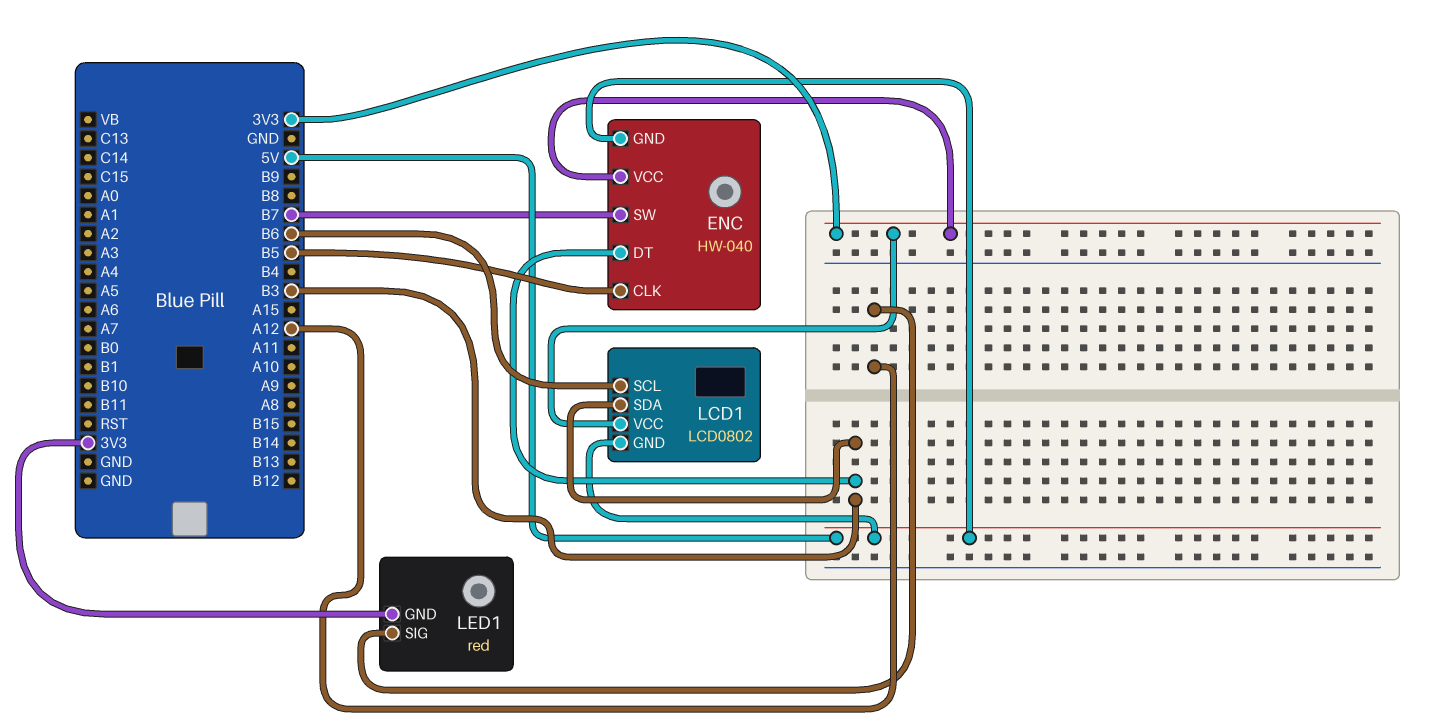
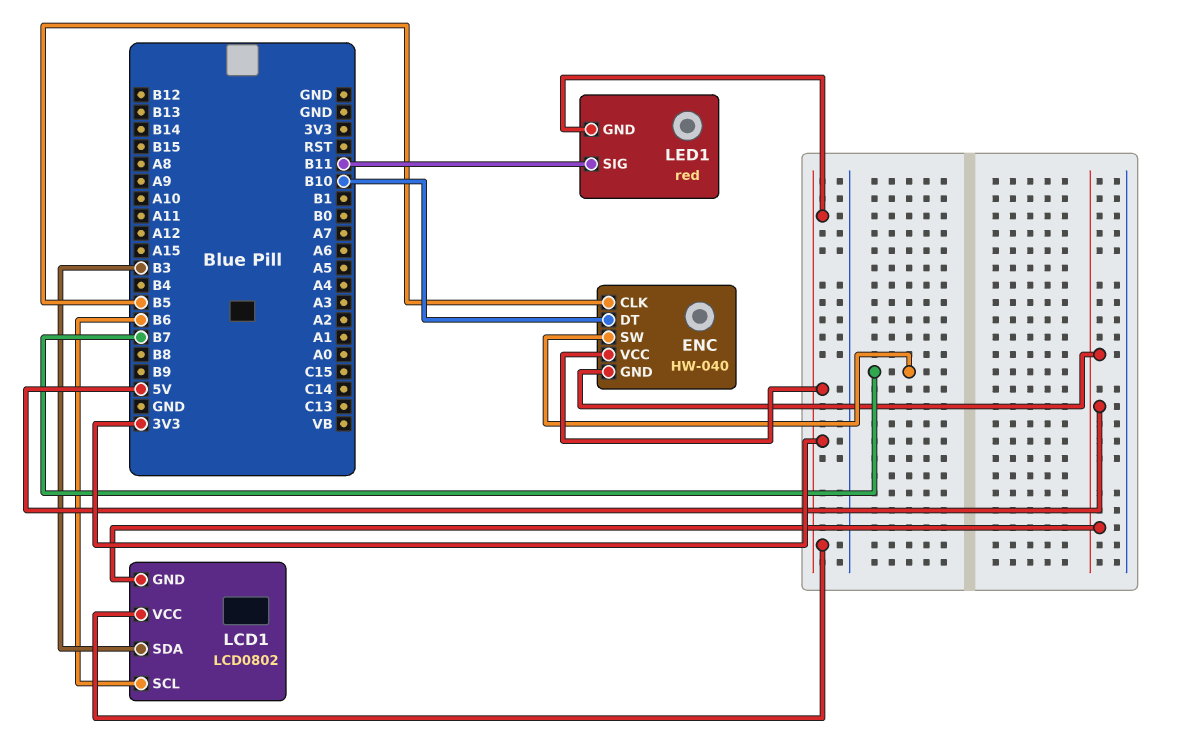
ENC pin DT: B3 -> B10
LED1 pin SIG: A12 -> B11

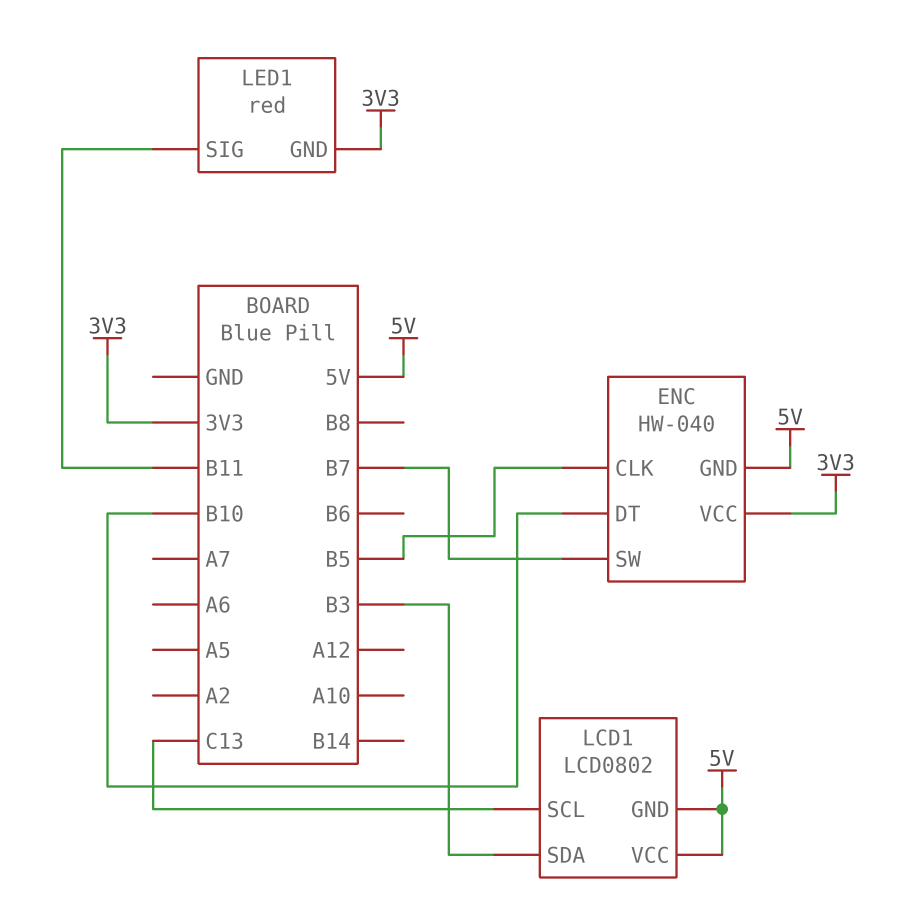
LCD1 pin SCL: B6 -> C13
LCD1 pin VCC: 3V3 -> 5V

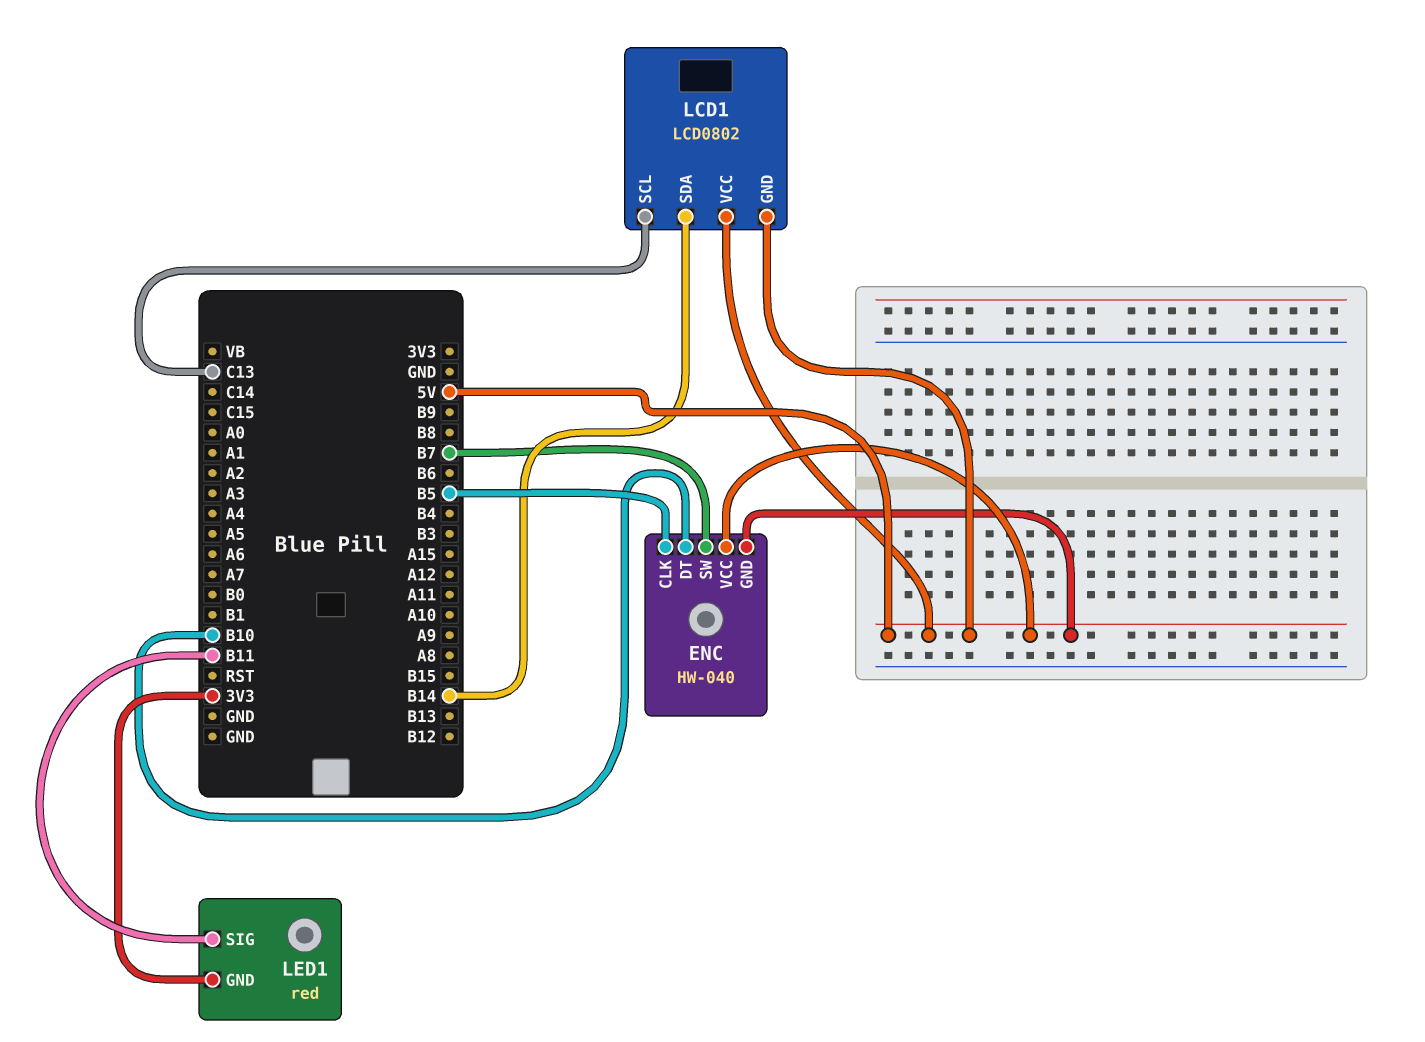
ENC pin VCC: 3V3 -> 5V
LCD1 pin SDA: B3 -> B14

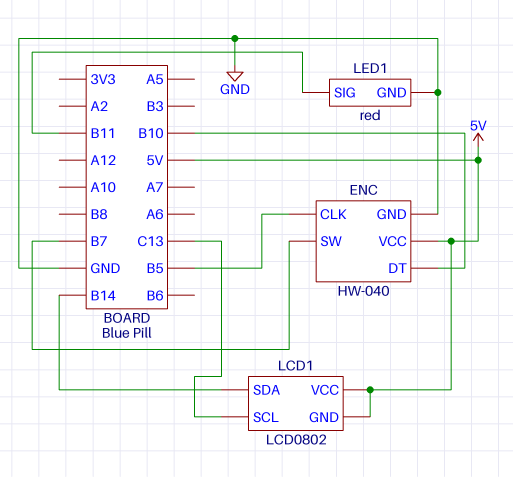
ENC pin GND: 5V -> GND
LED1 pin GND: 3V3 -> GND

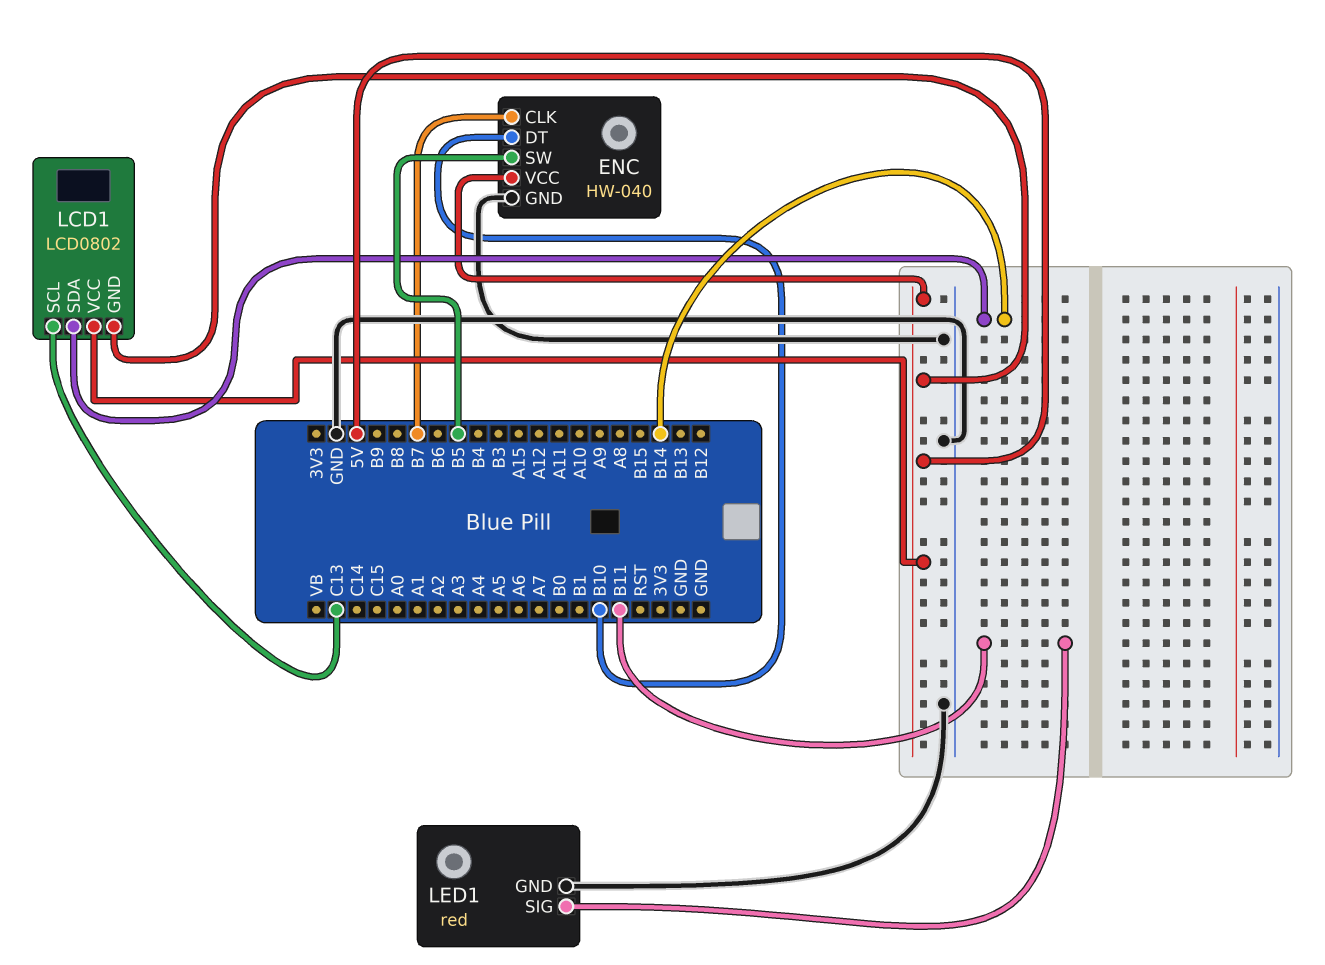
ENC pin CLK: B5 -> B7
ENC pin SW: B7 -> B5

